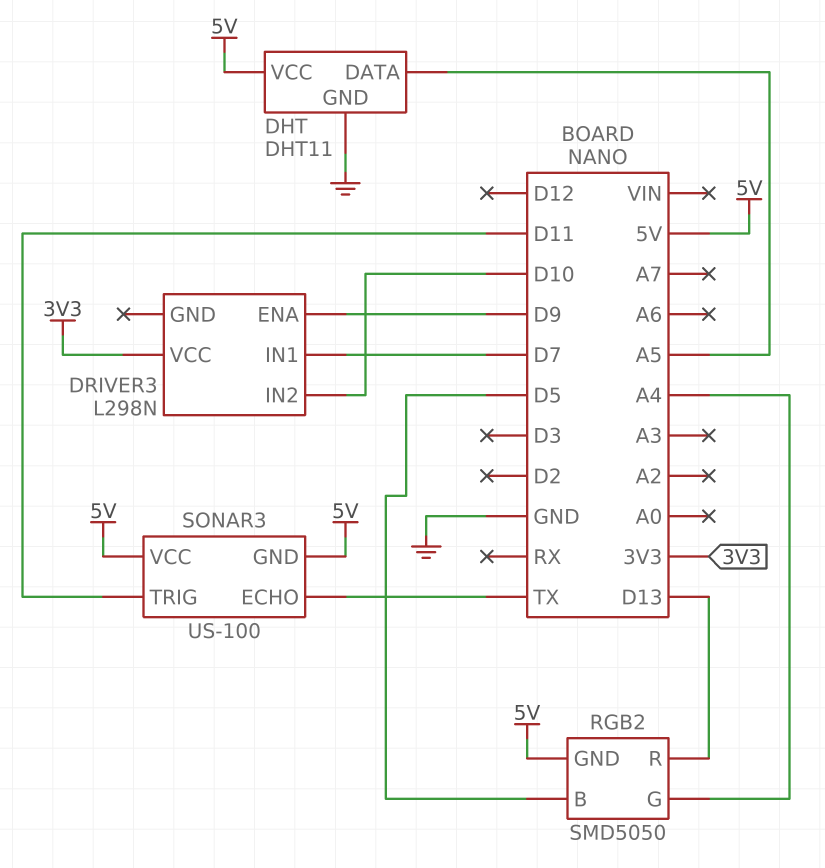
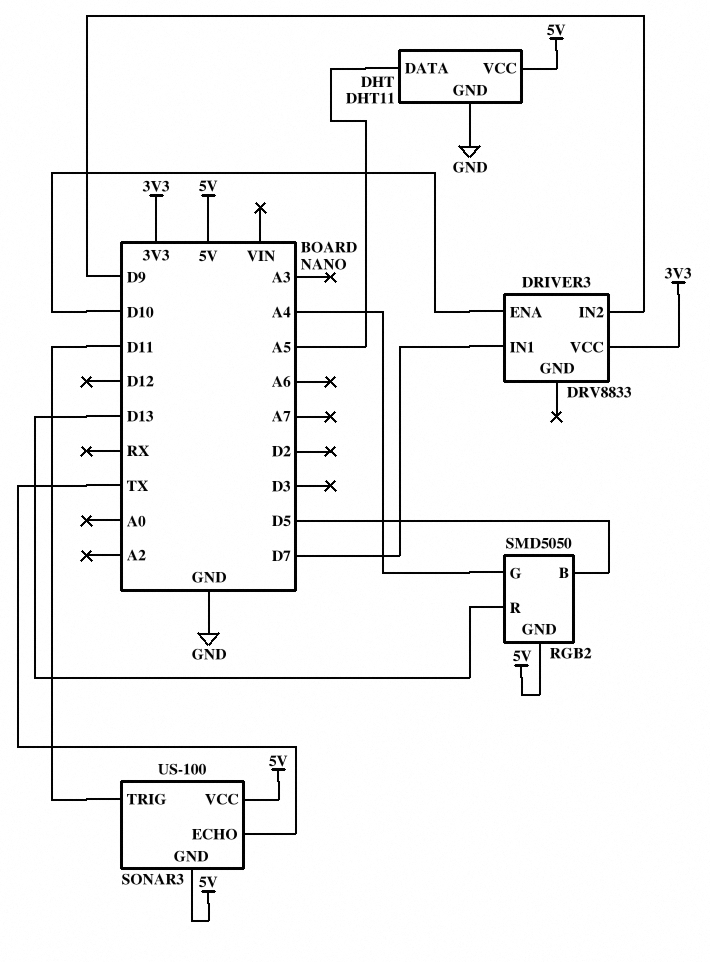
DRIVER3: L298N -> DRV8833
DRIVER3 pin ENA: D9 -> D10
DRIVER3 pin IN2: D10 -> D9

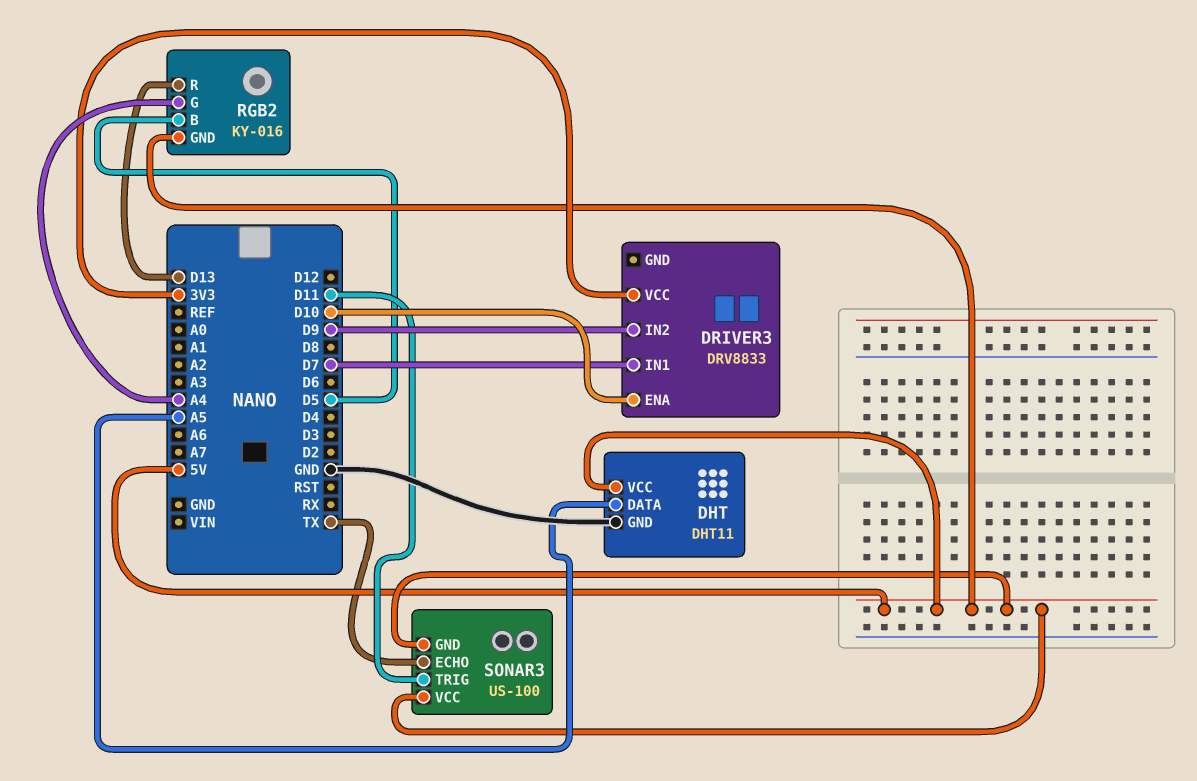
RGB2: SMD5050 -> KY-016

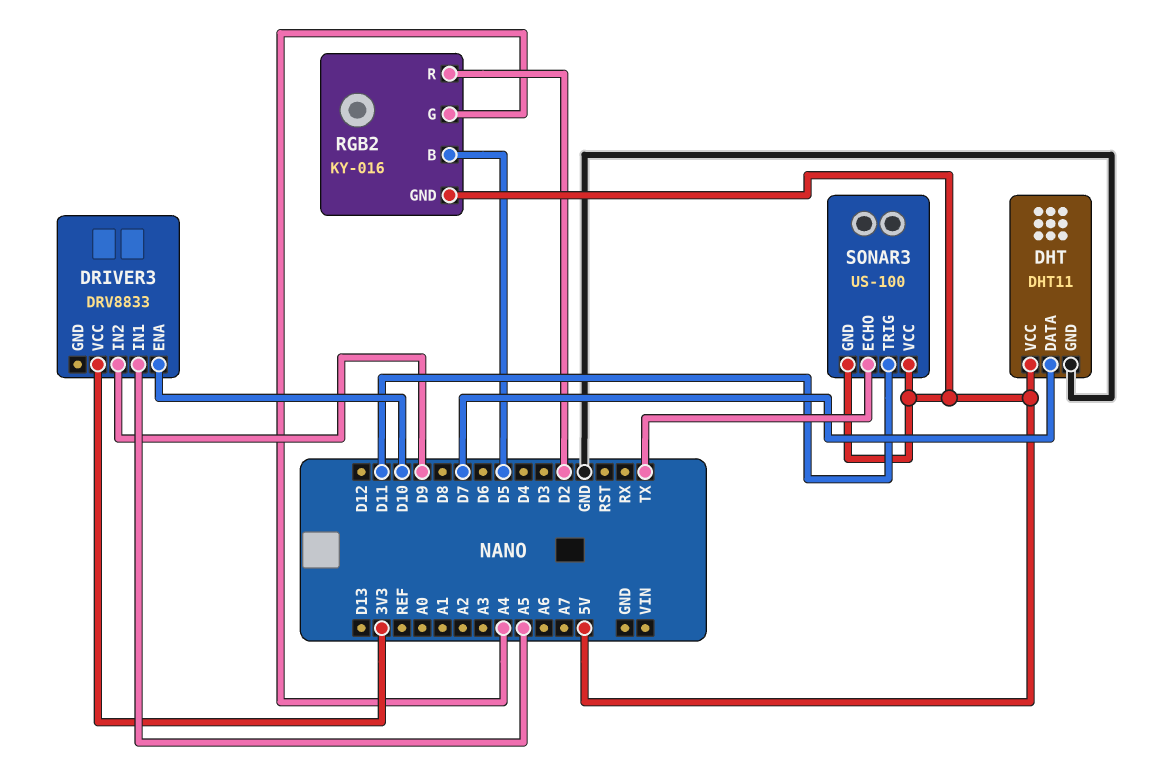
DHT pin DATA: A5 -> D7
DRIVER3 pin IN1: D7 -> A5
RGB2 pin R: D13 -> D2

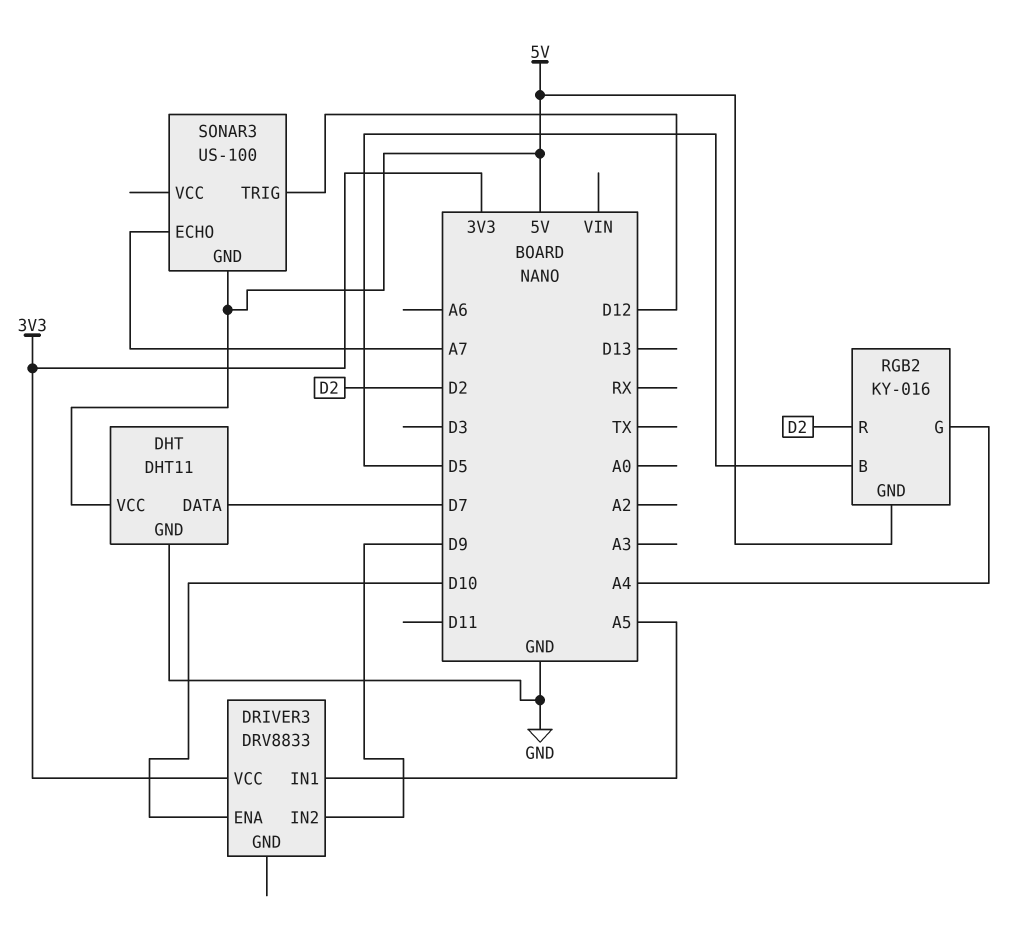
SONAR3 pin ECHO: TX -> A7
SONAR3 pin TRIG: D11 -> D12
SONAR3 pin VCC: 5V -> none

